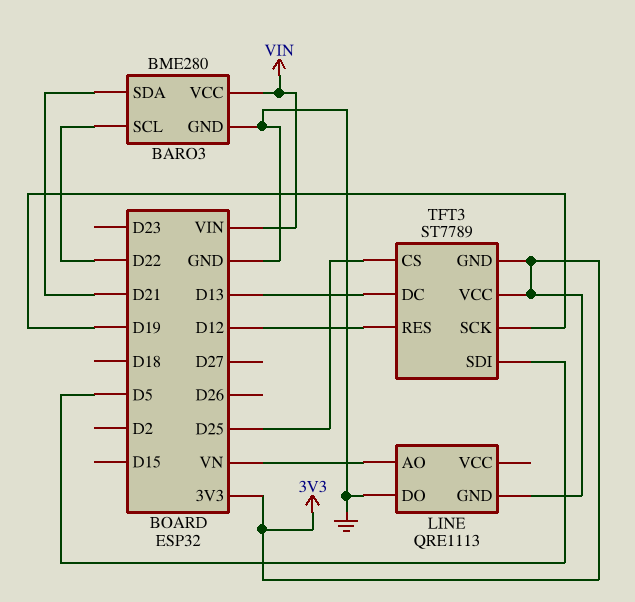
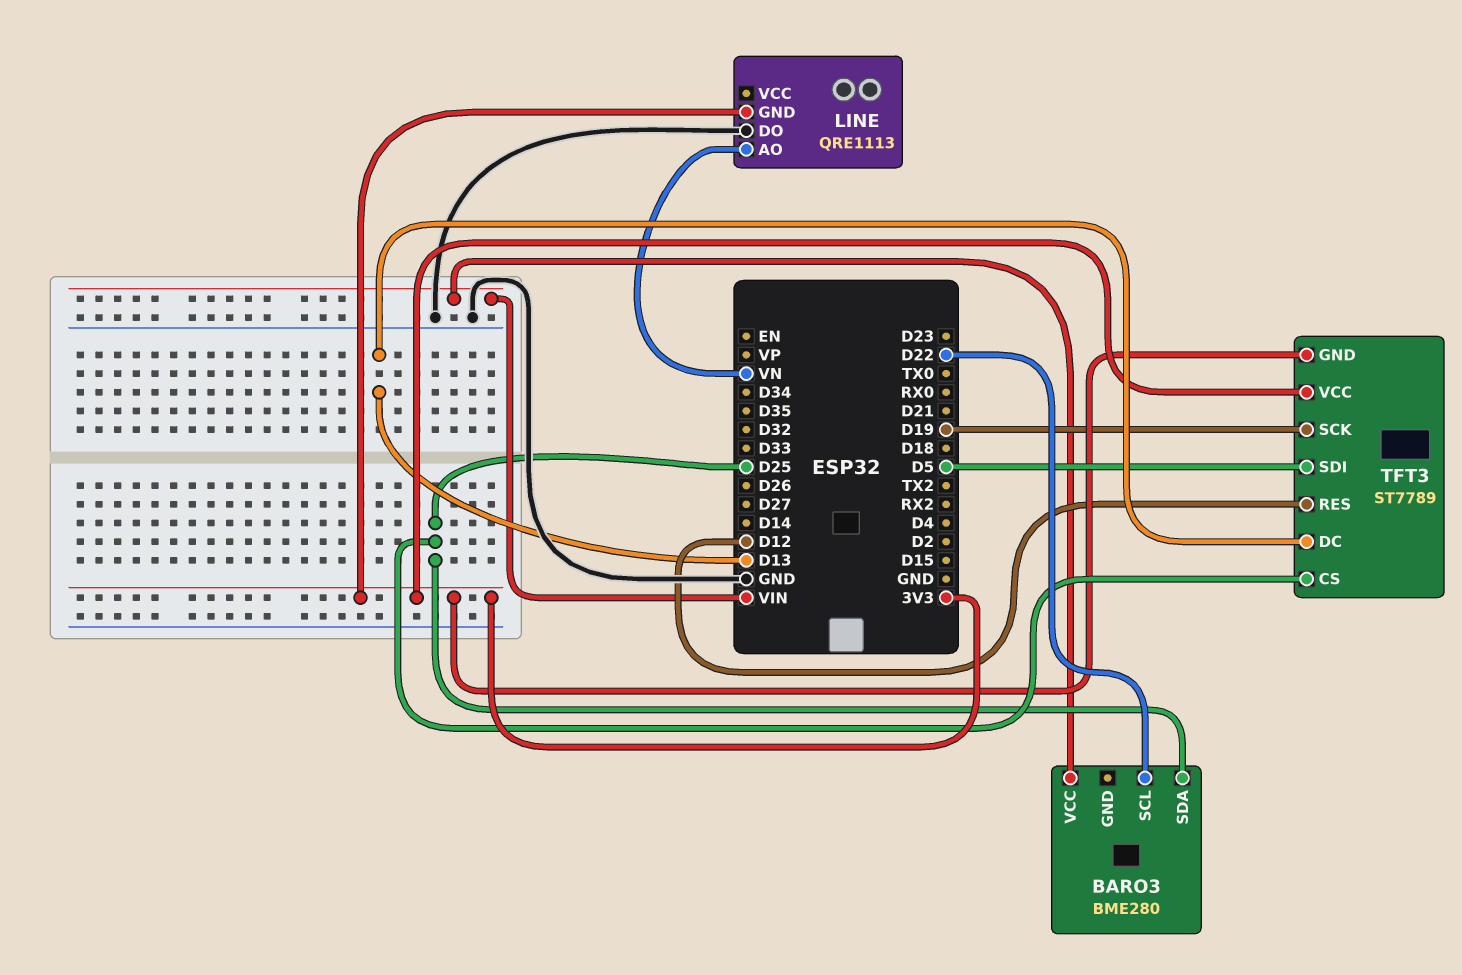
BARO3 pin GND: GND -> none
BARO3 pin SDA: D21 -> D25

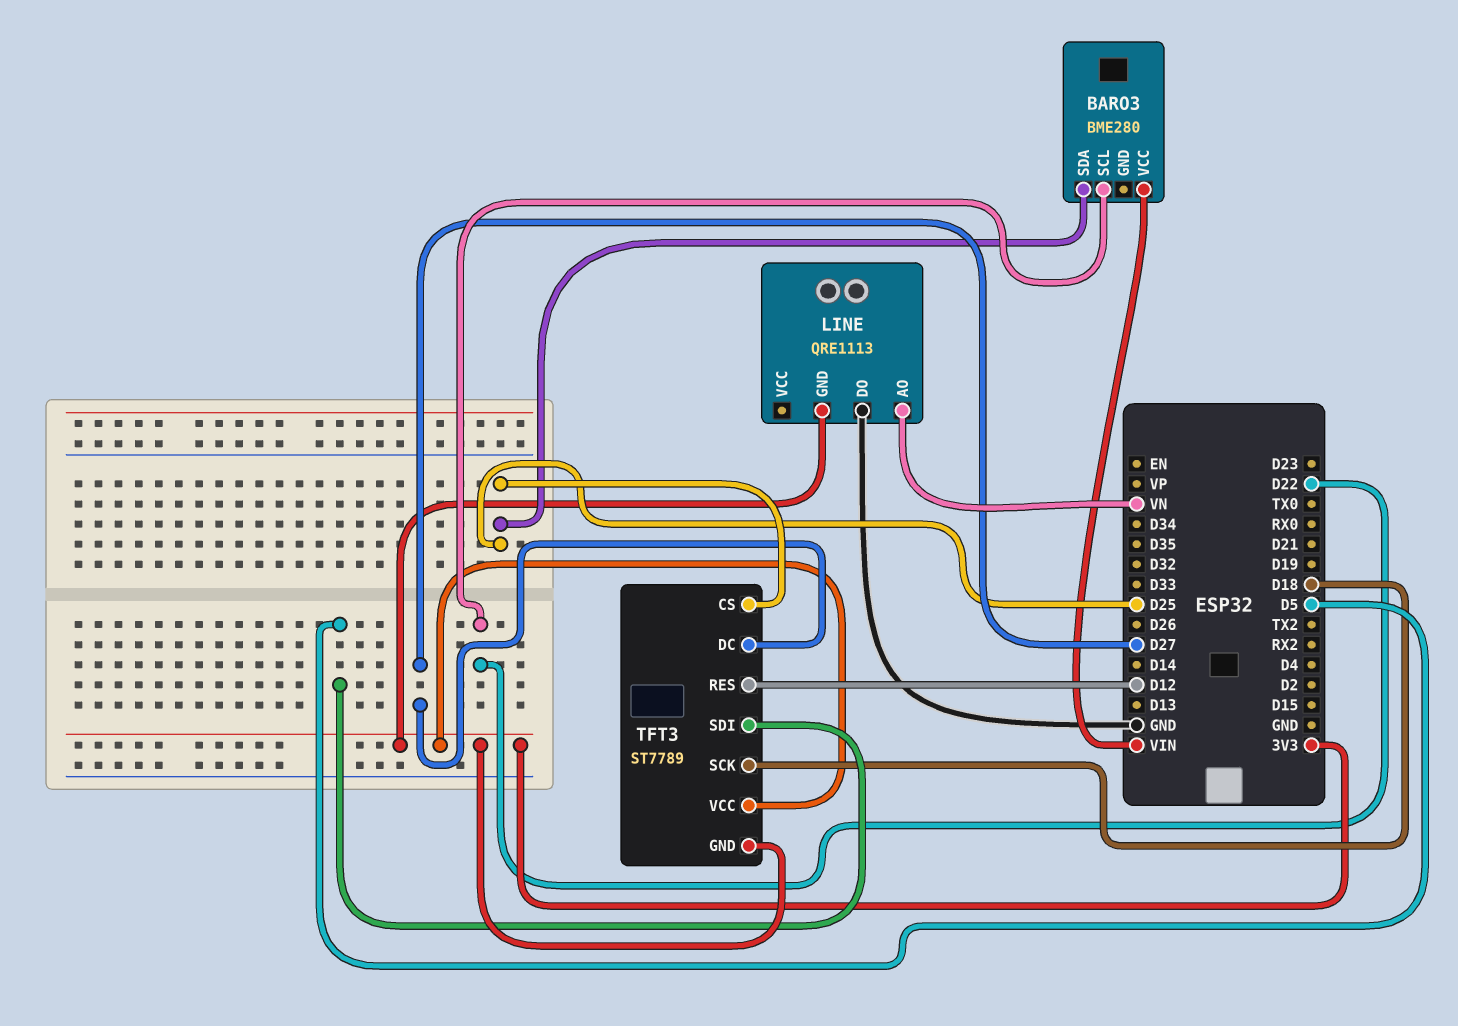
TFT3 pin DC: D13 -> D27
TFT3 pin SCK: D19 -> D18

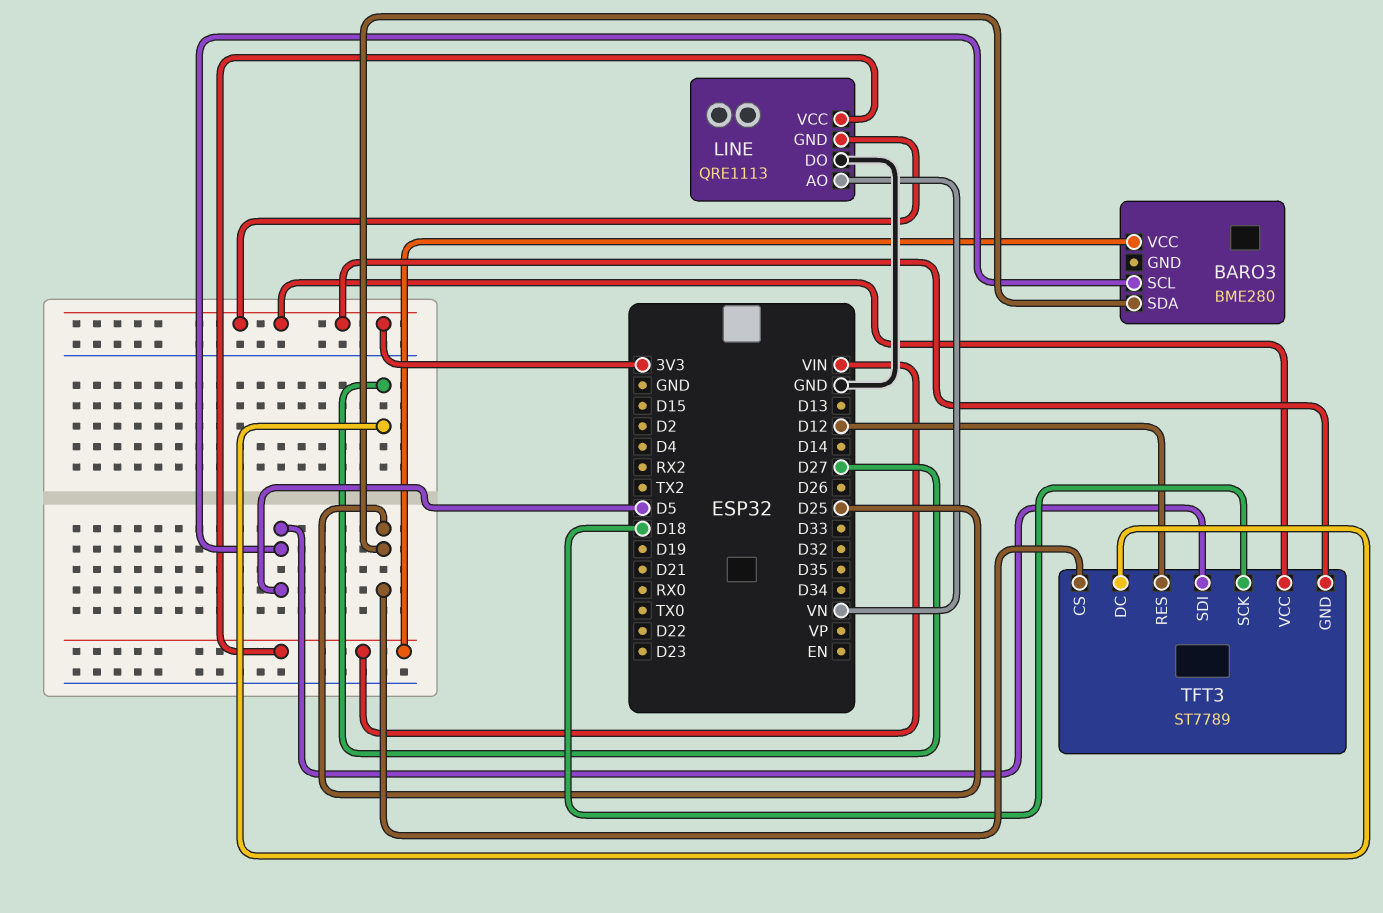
BARO3 pin SCL: D22 -> D5
LINE pin VCC: none -> VIN

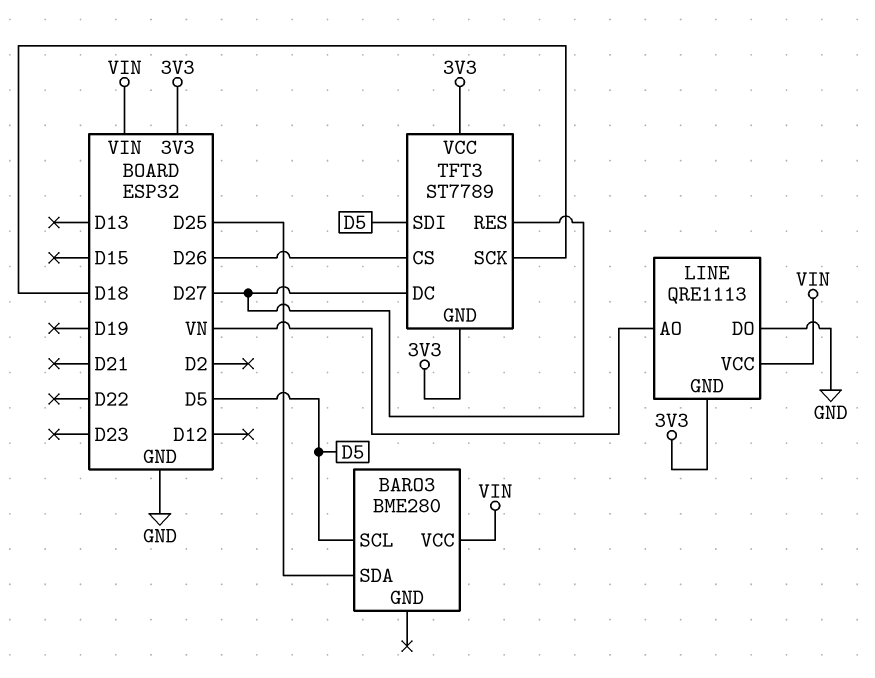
TFT3 pin CS: D25 -> D26
TFT3 pin RES: D12 -> D27

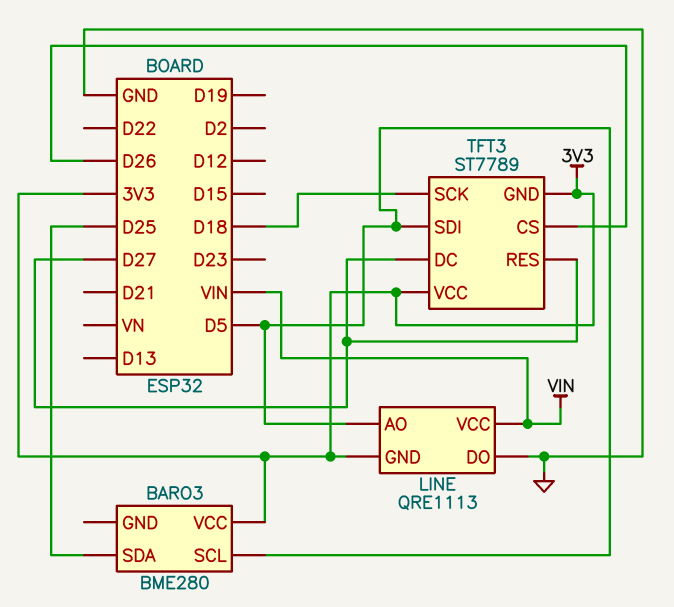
BARO3 pin VCC: VIN -> 3V3
LINE pin AO: VN -> D5

